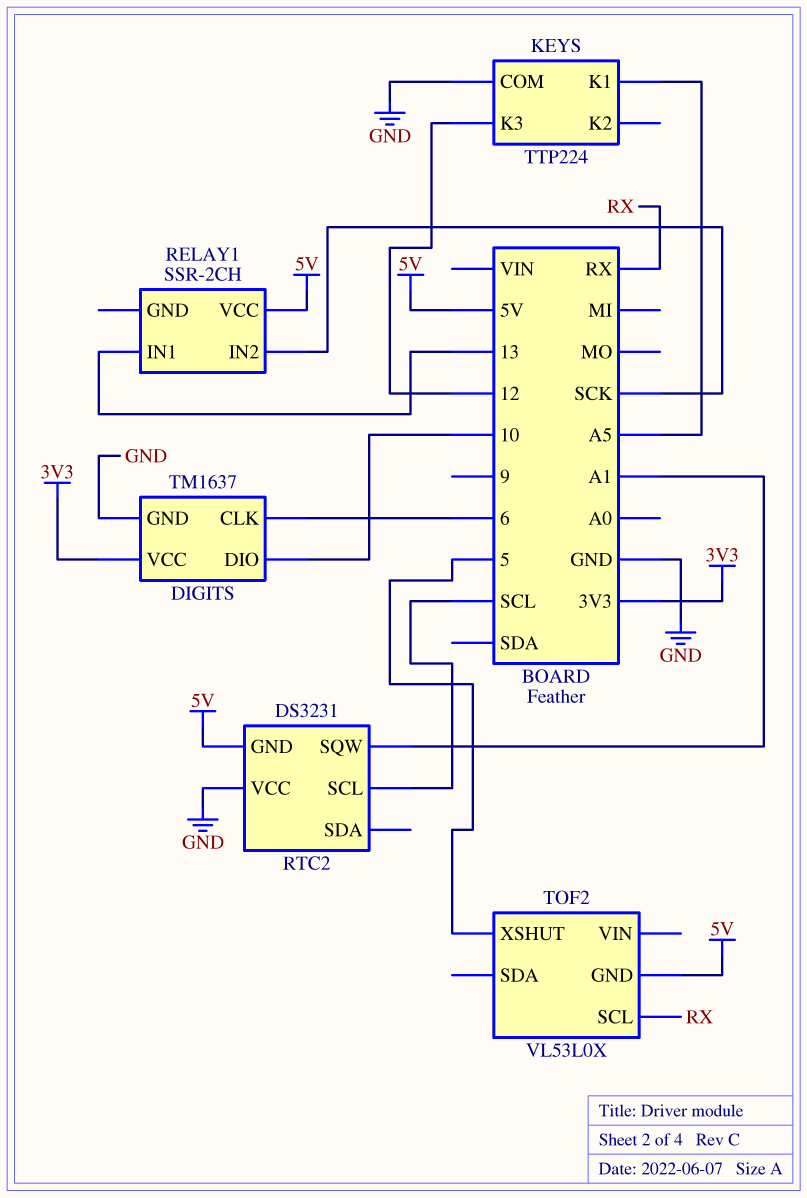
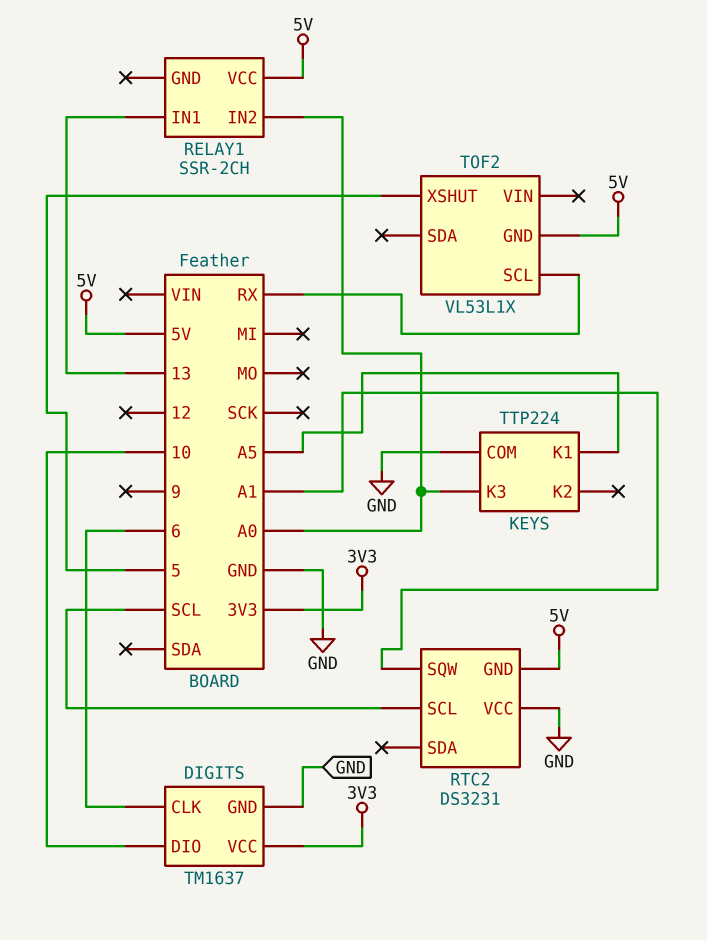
KEYS pin K3: 12 -> A0
RELAY1 pin IN2: SCK -> A0
TOF2: VL53L0X -> VL53L1X

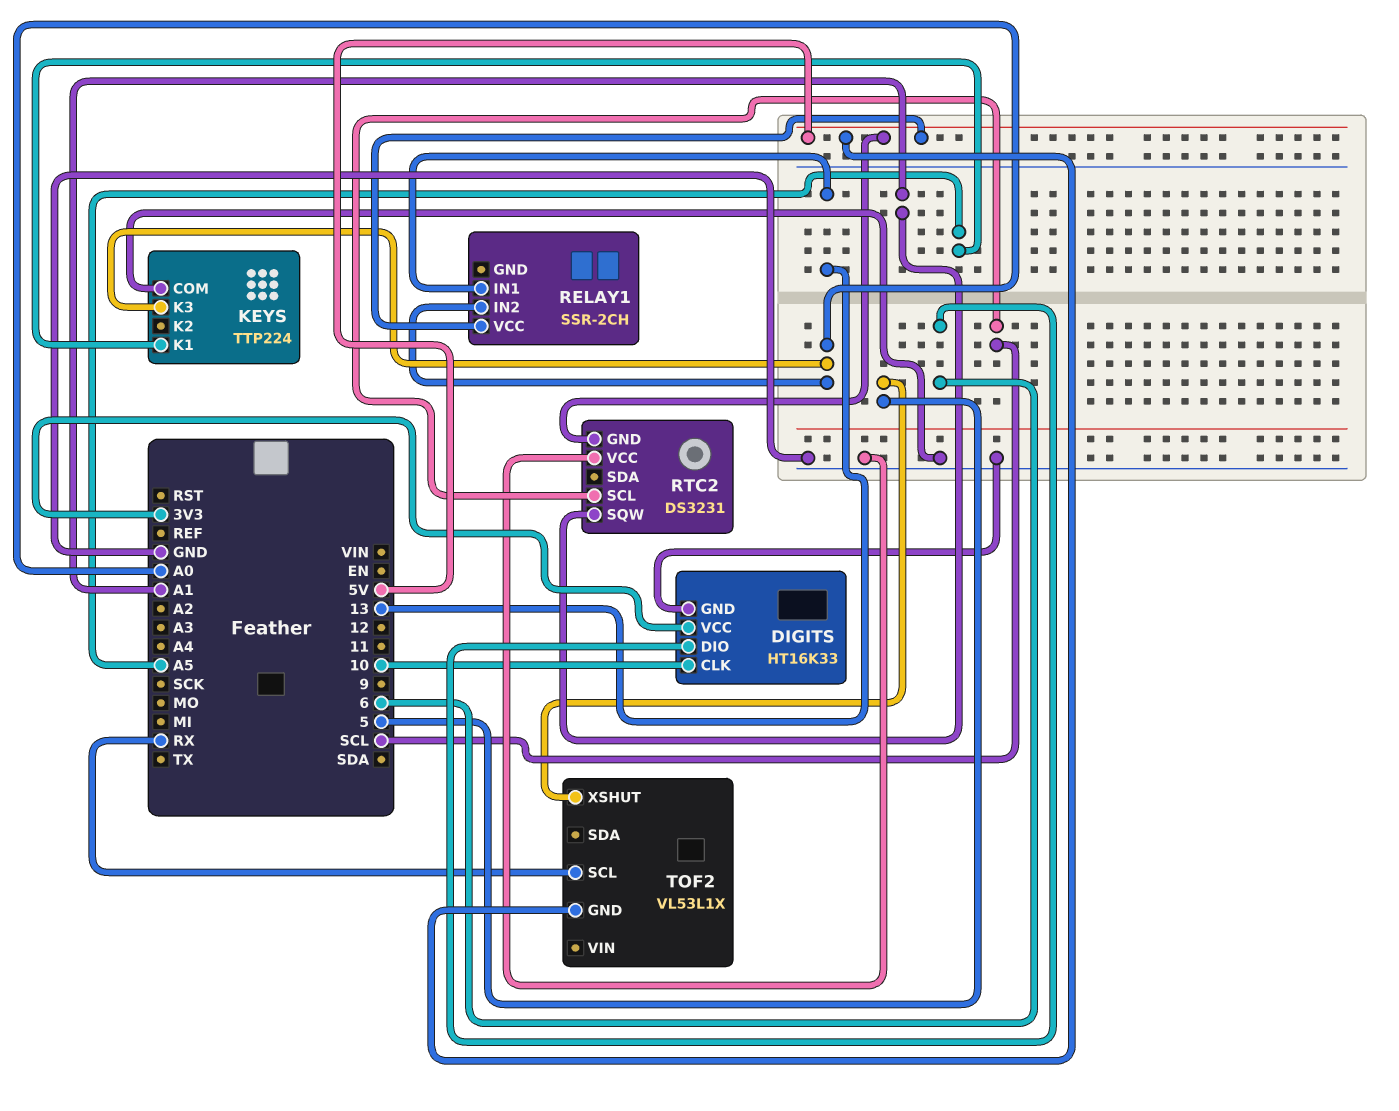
DIGITS: TM1637 -> HT16K33
DIGITS pin CLK: 6 -> 10
DIGITS pin DIO: 10 -> 6

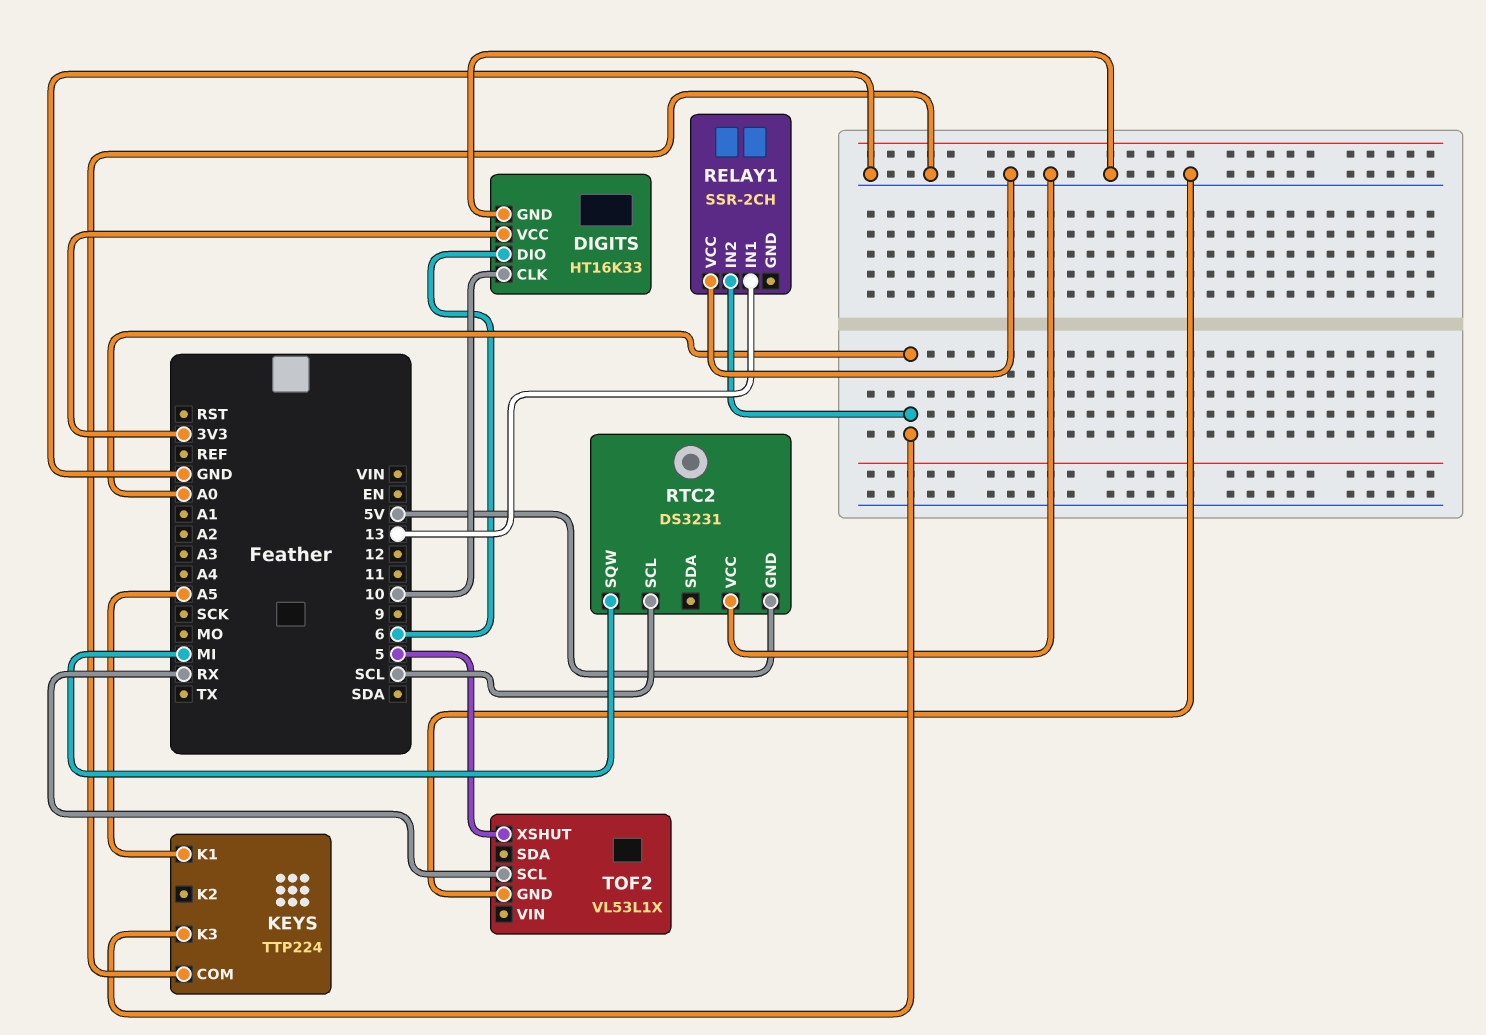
RELAY1 pin VCC: 5V -> GND
RTC2 pin SQW: A1 -> MI
TOF2 pin GND: 5V -> GND

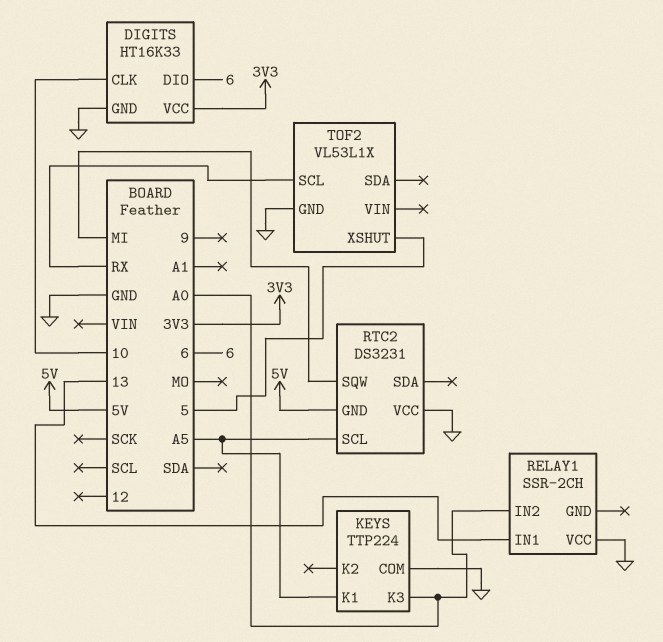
RTC2 pin SCL: SCL -> A5

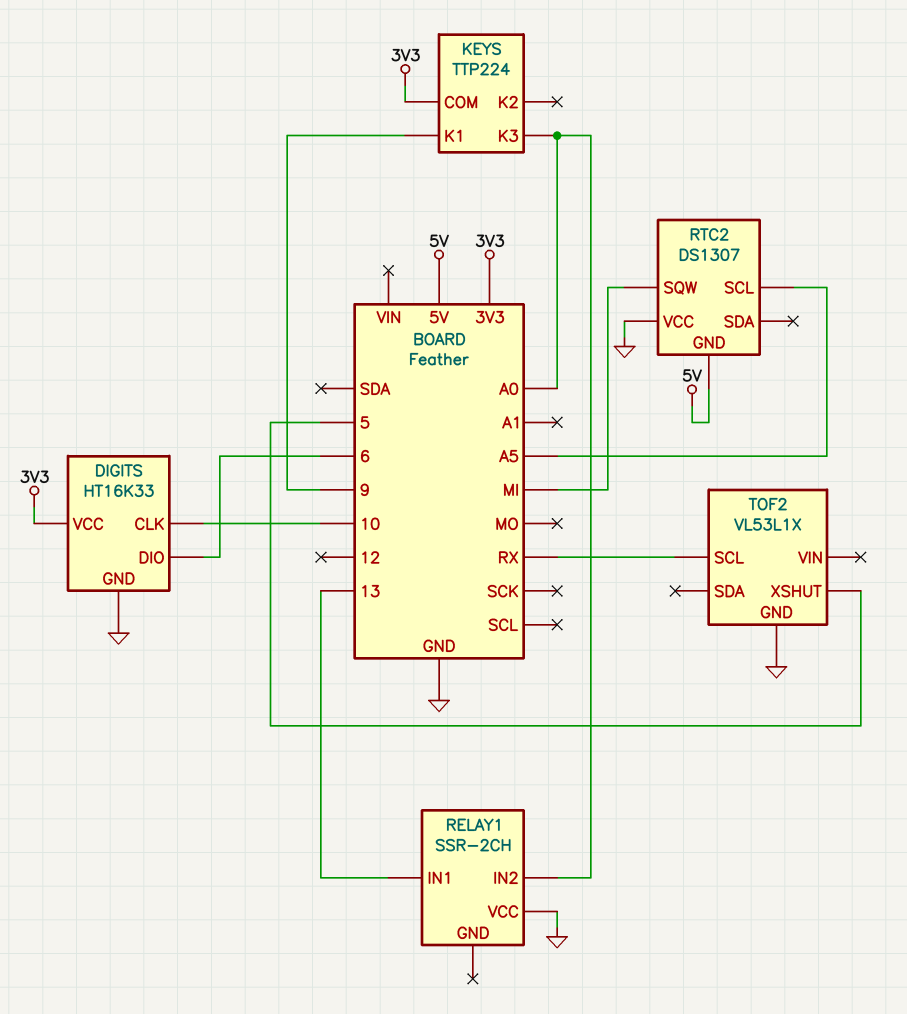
KEYS pin COM: GND -> 3V3
KEYS pin K1: A5 -> 9
RTC2: DS3231 -> DS1307

